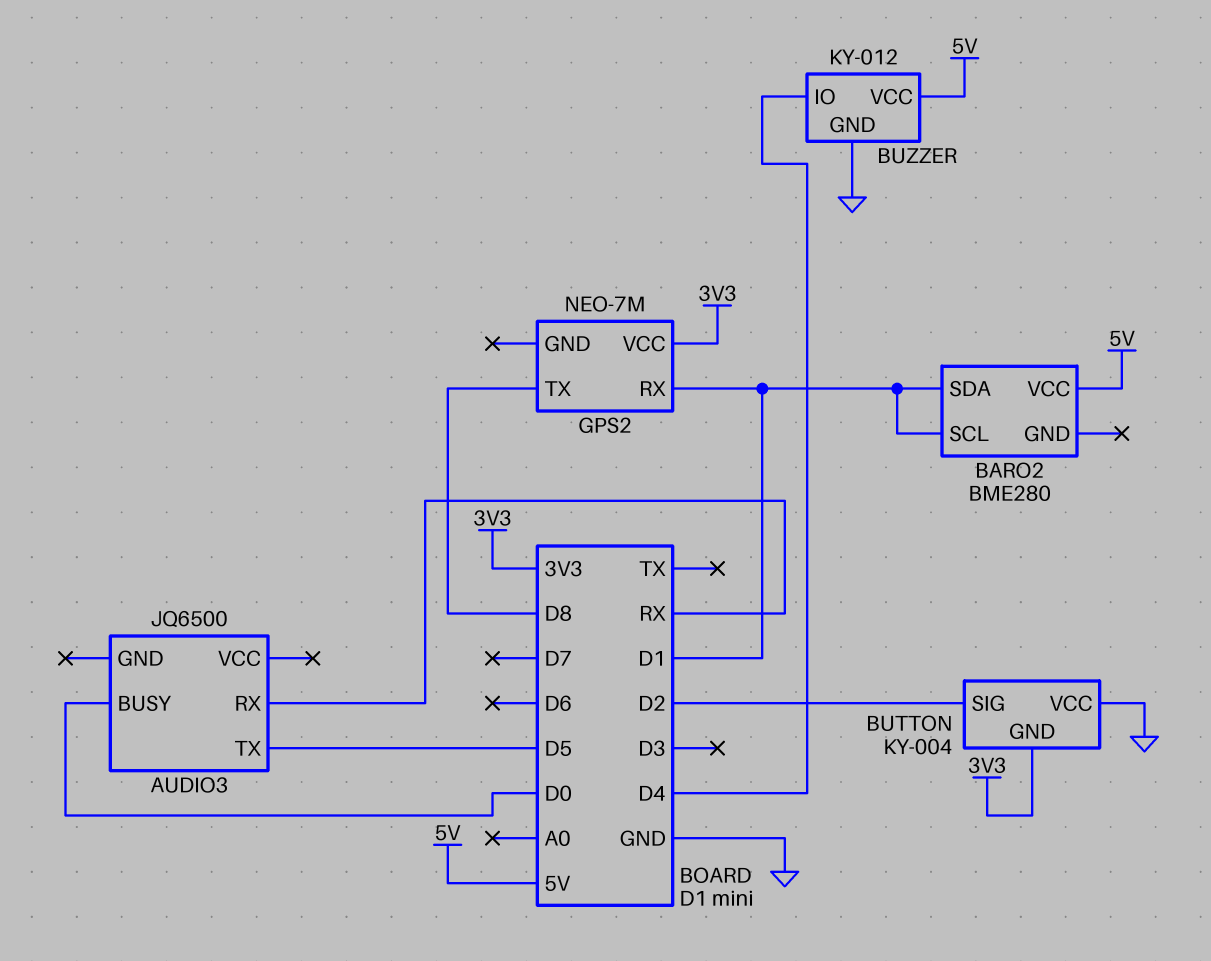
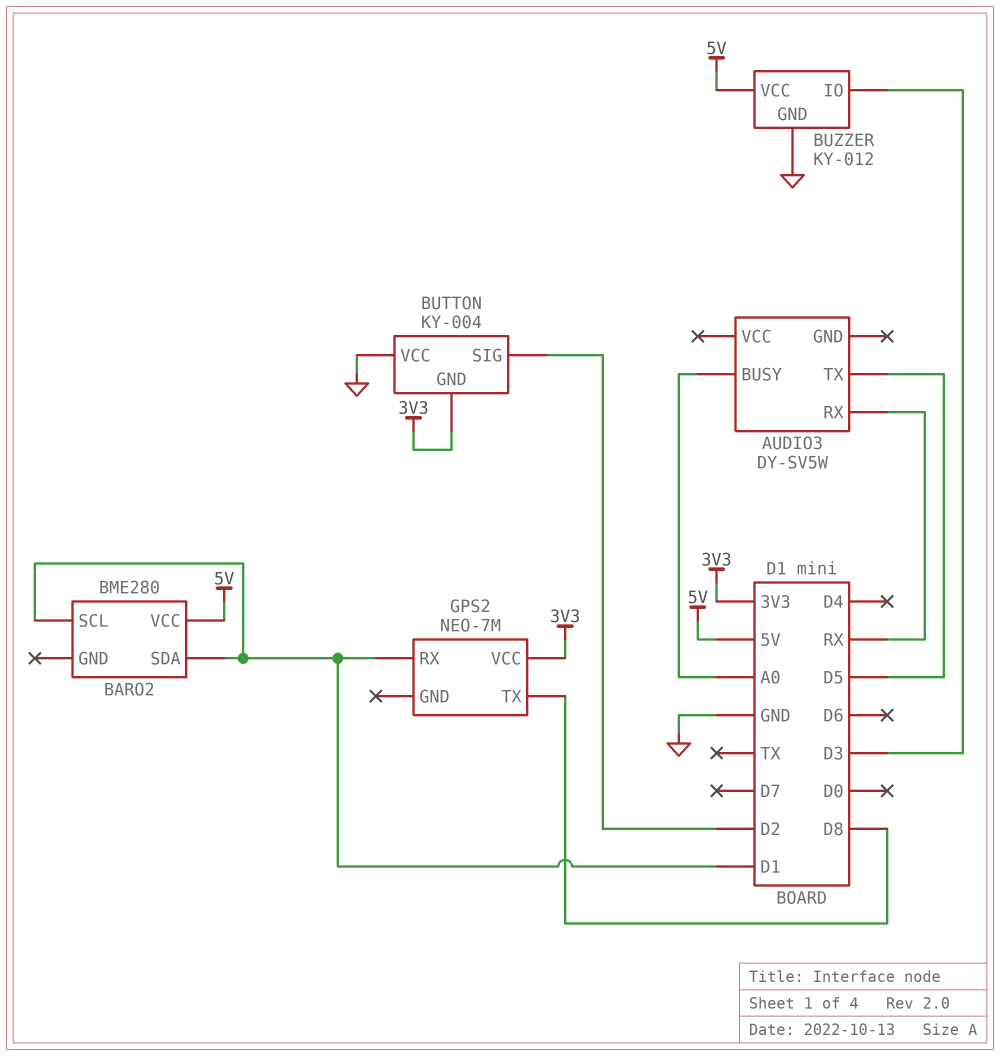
AUDIO3: JQ6500 -> DY-SV5W
AUDIO3 pin BUSY: D0 -> A0
BUZZER pin IO: D4 -> D3

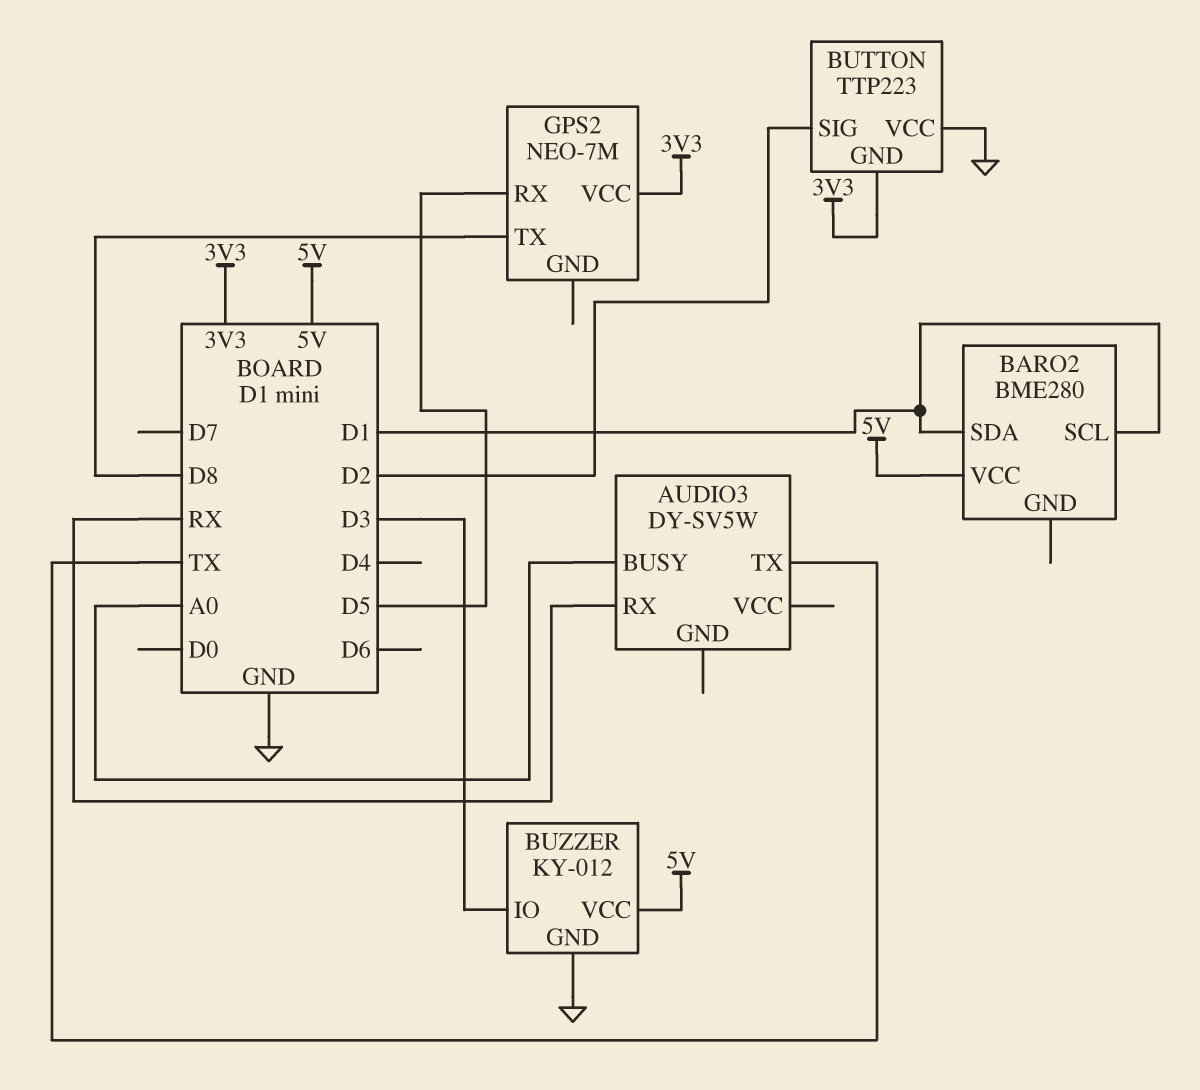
AUDIO3 pin TX: D5 -> TX
BUTTON: KY-004 -> TTP223
GPS2 pin RX: D1 -> D5

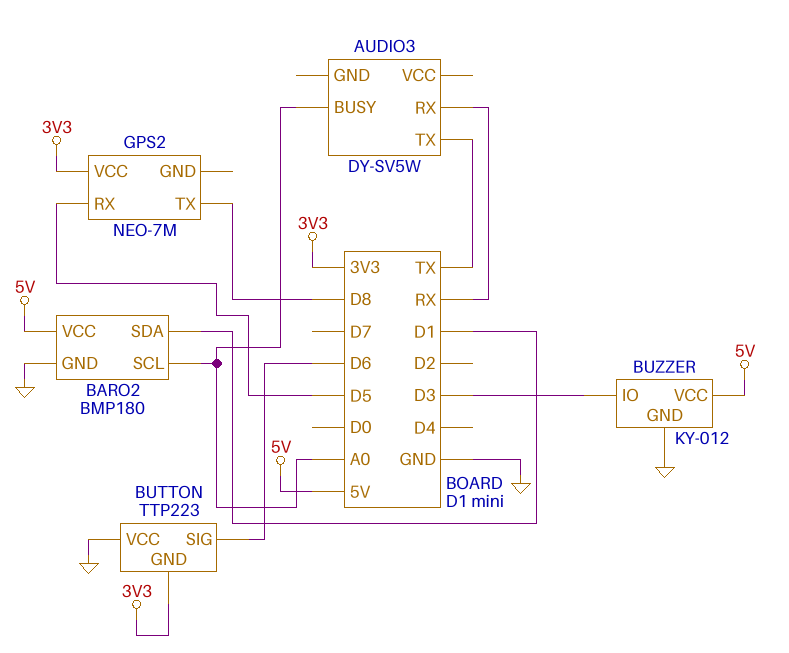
BARO2: BME280 -> BMP180
BARO2 pin GND: none -> GND
BARO2 pin SCL: D1 -> A0
BUTTON pin SIG: D2 -> D6

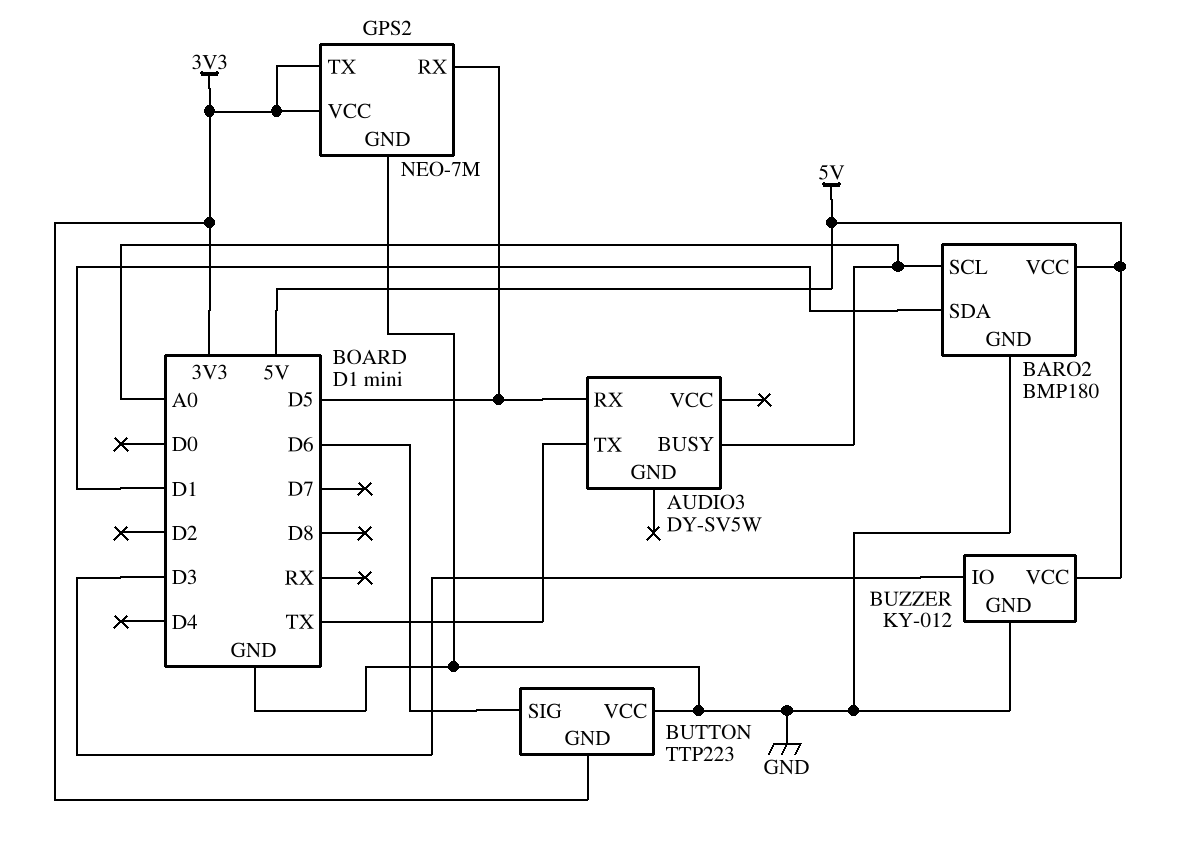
AUDIO3 pin RX: RX -> D5
GPS2 pin GND: none -> GND
GPS2 pin TX: D8 -> 3V3

